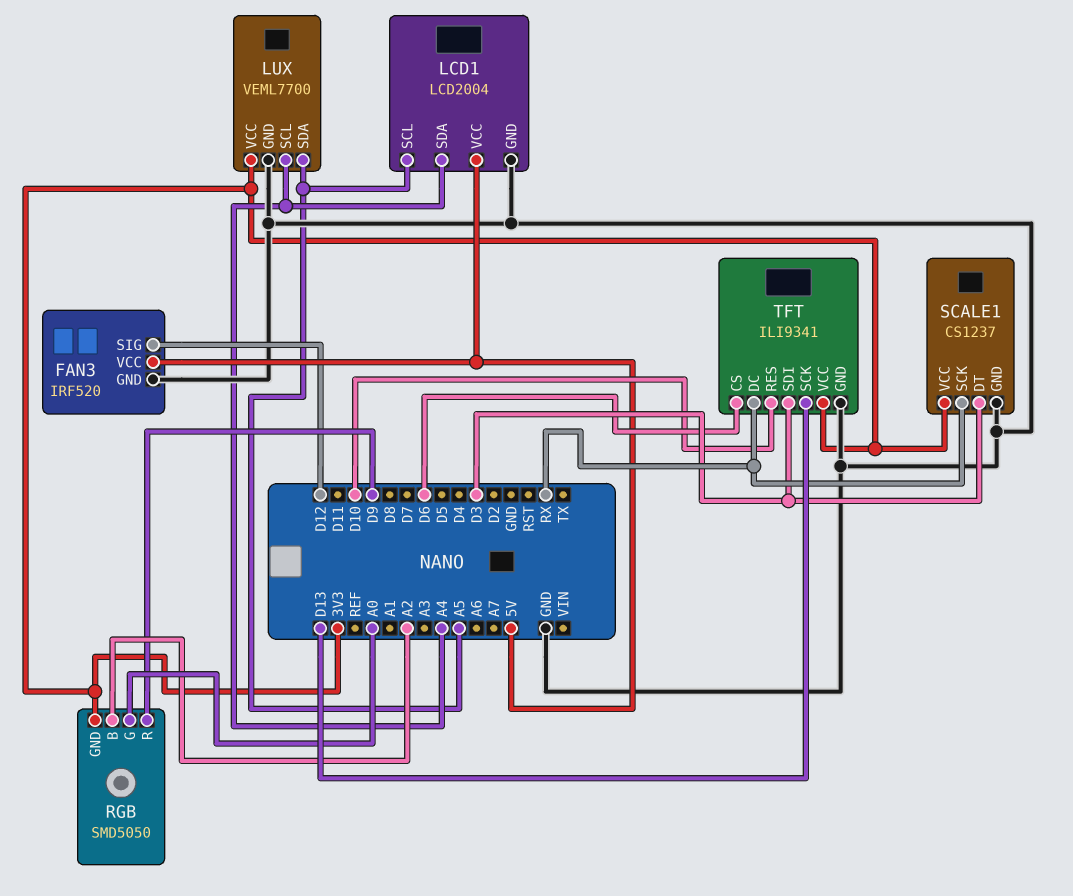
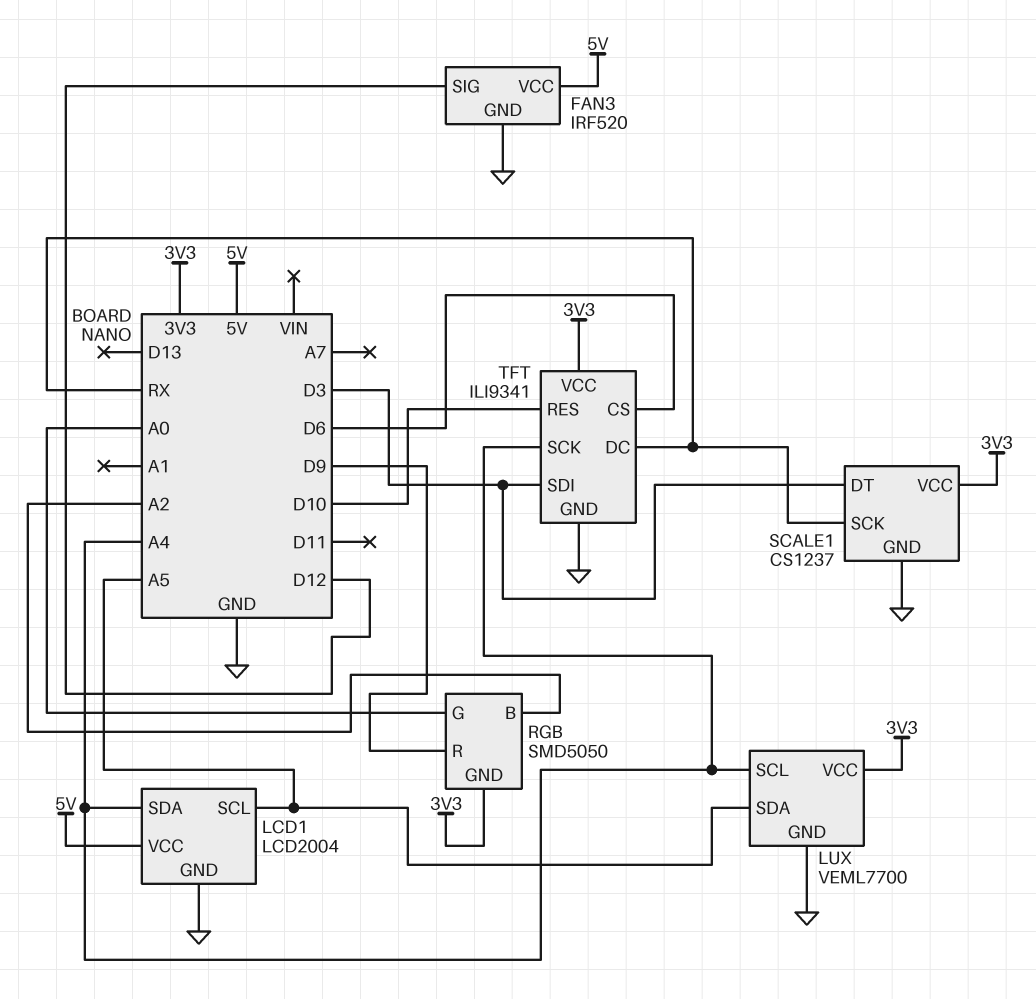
TFT pin SCK: D13 -> A4

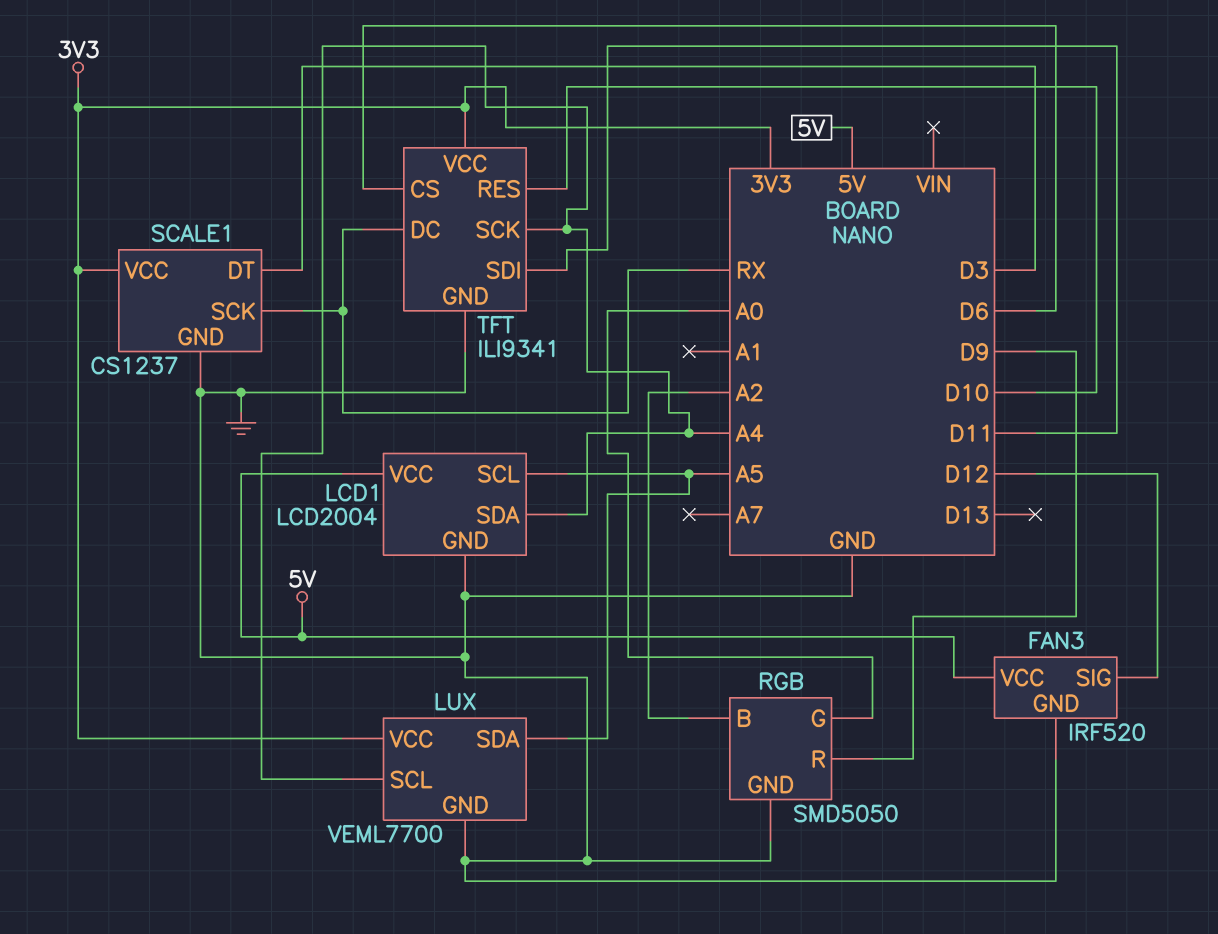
RGB pin GND: 3V3 -> GND
TFT pin SDI: D3 -> D11

